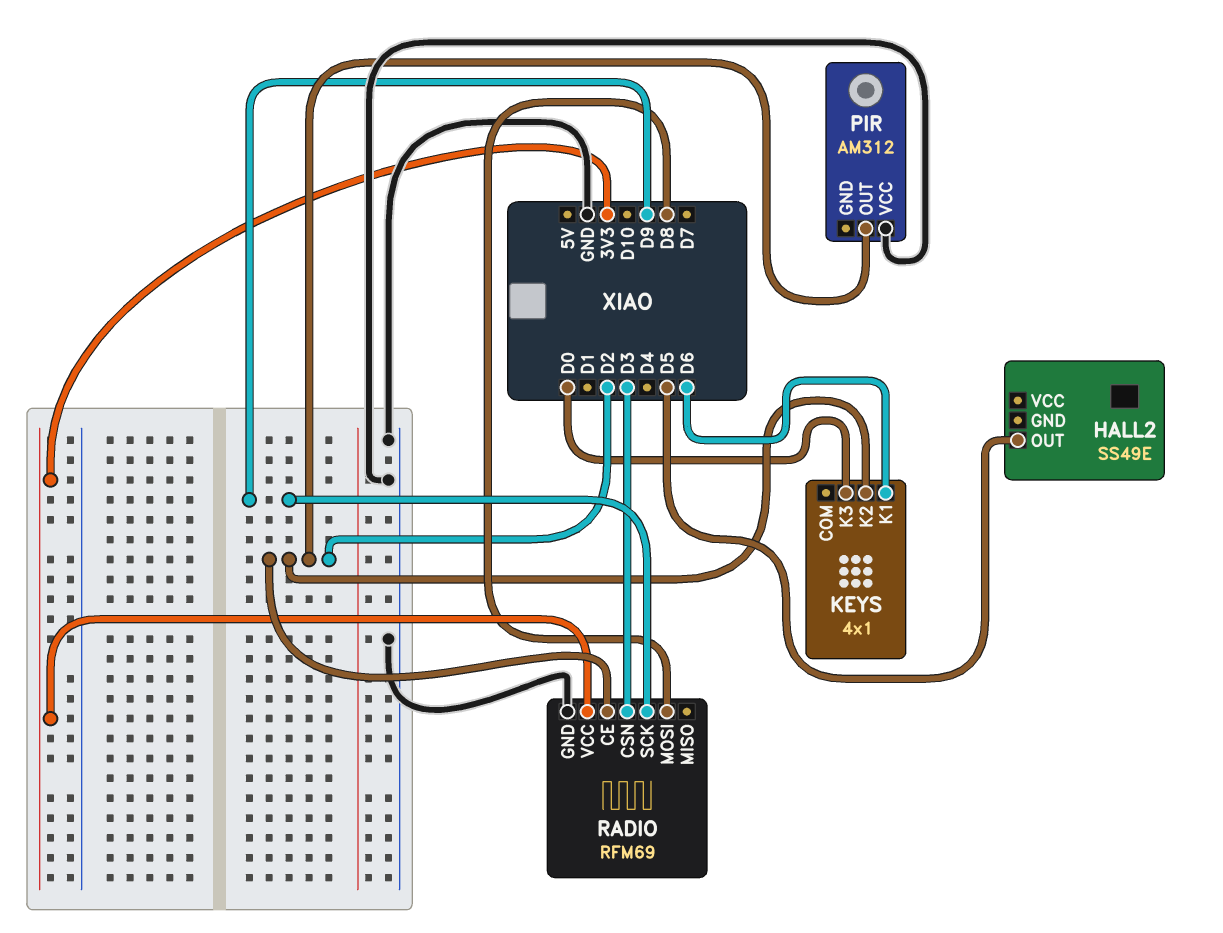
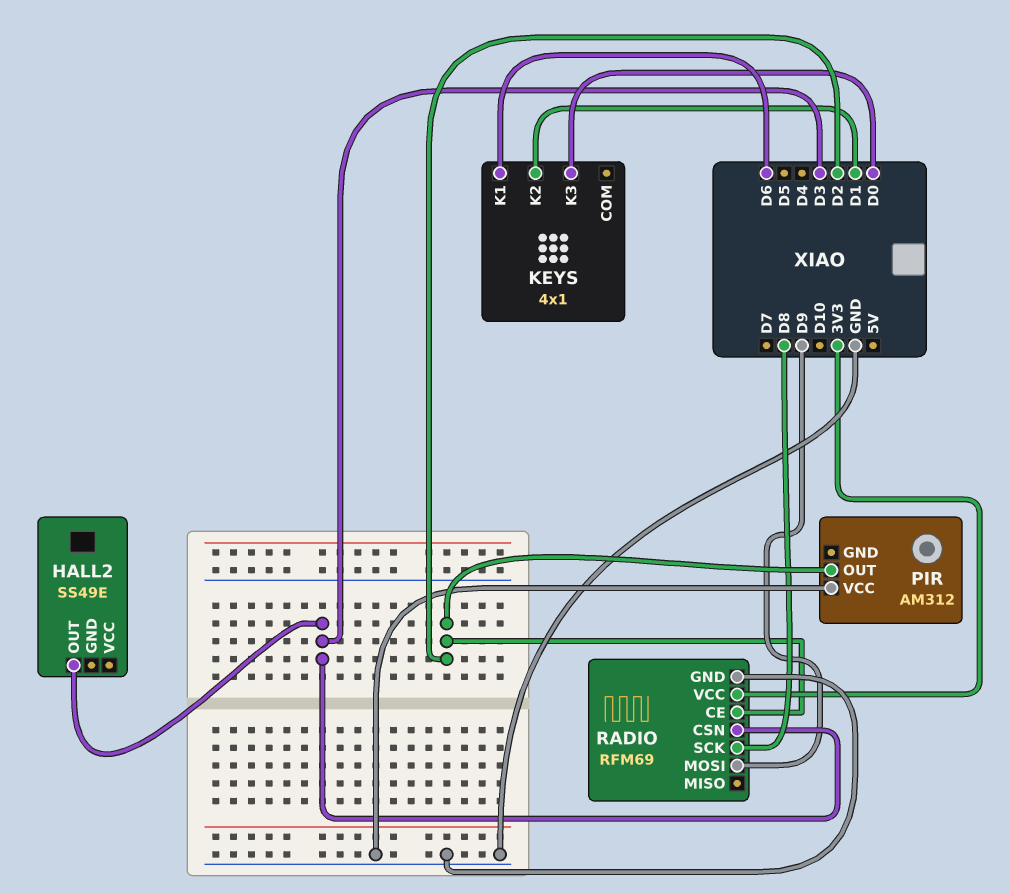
HALL2 pin OUT: D5 -> D3
KEYS pin K2: D2 -> D1
RADIO pin MOSI: D8 -> D9
RADIO pin SCK: D9 -> D8

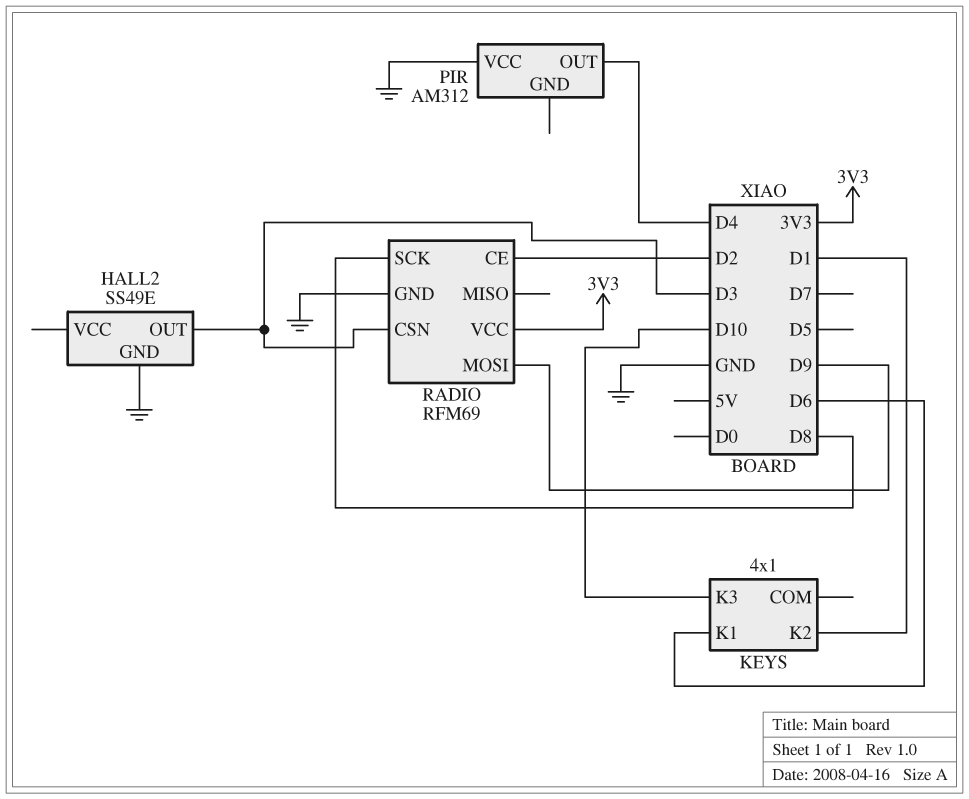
HALL2 pin GND: none -> GND
KEYS pin K3: D0 -> D10
PIR pin OUT: D2 -> D4

